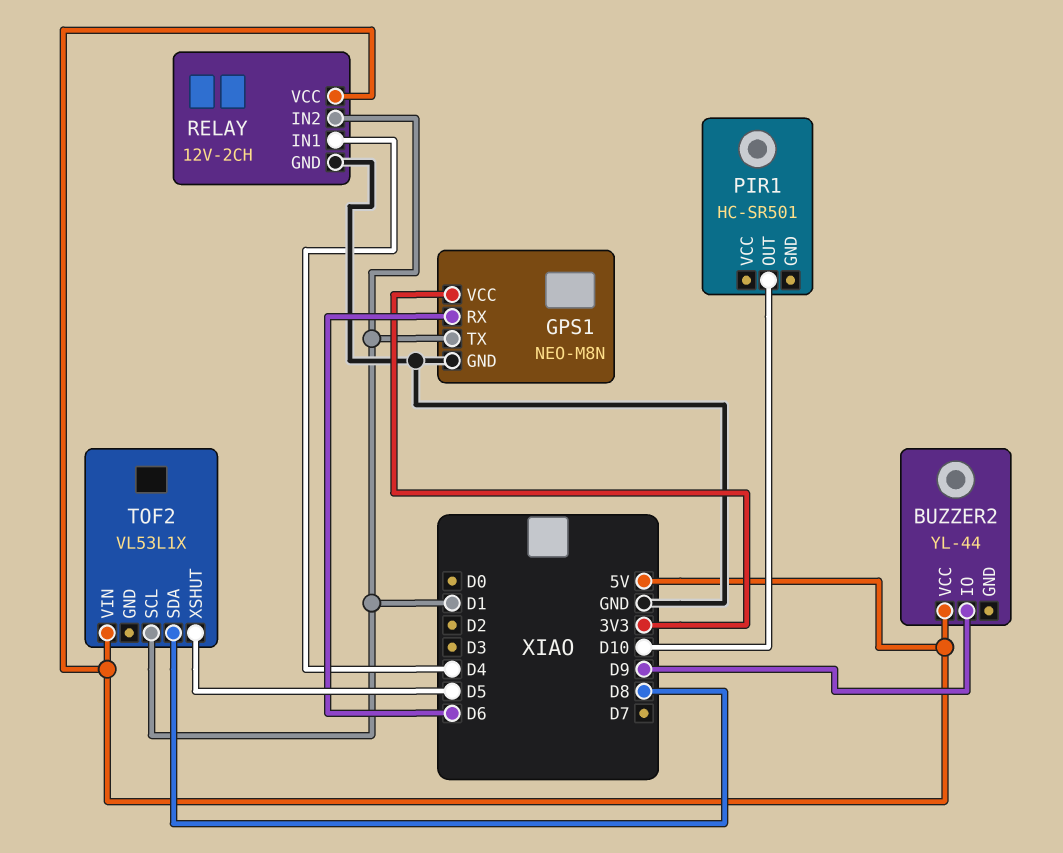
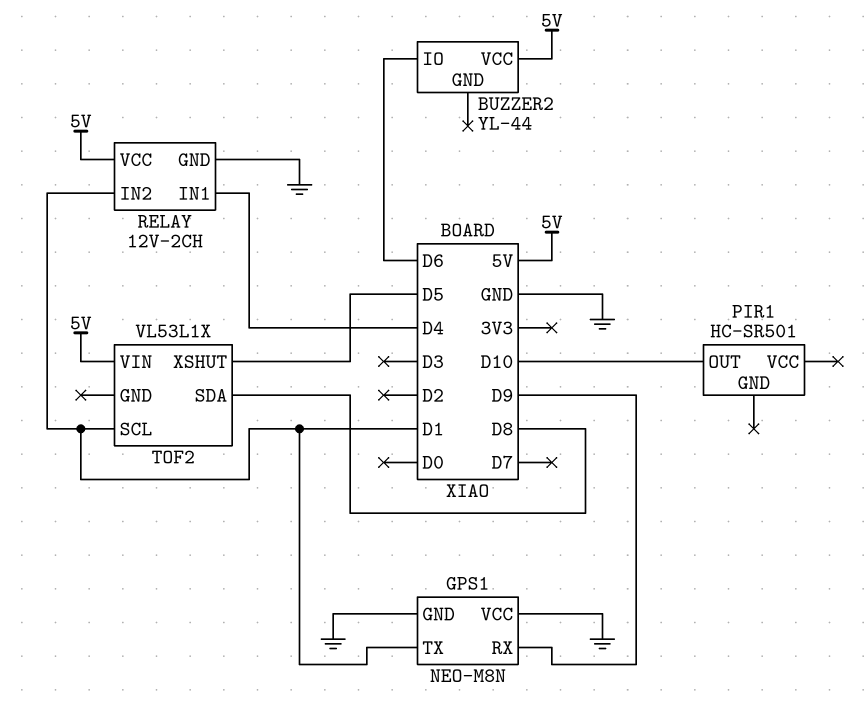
BUZZER2 pin IO: D9 -> D6
GPS1 pin RX: D6 -> D9
GPS1 pin VCC: 3V3 -> GND

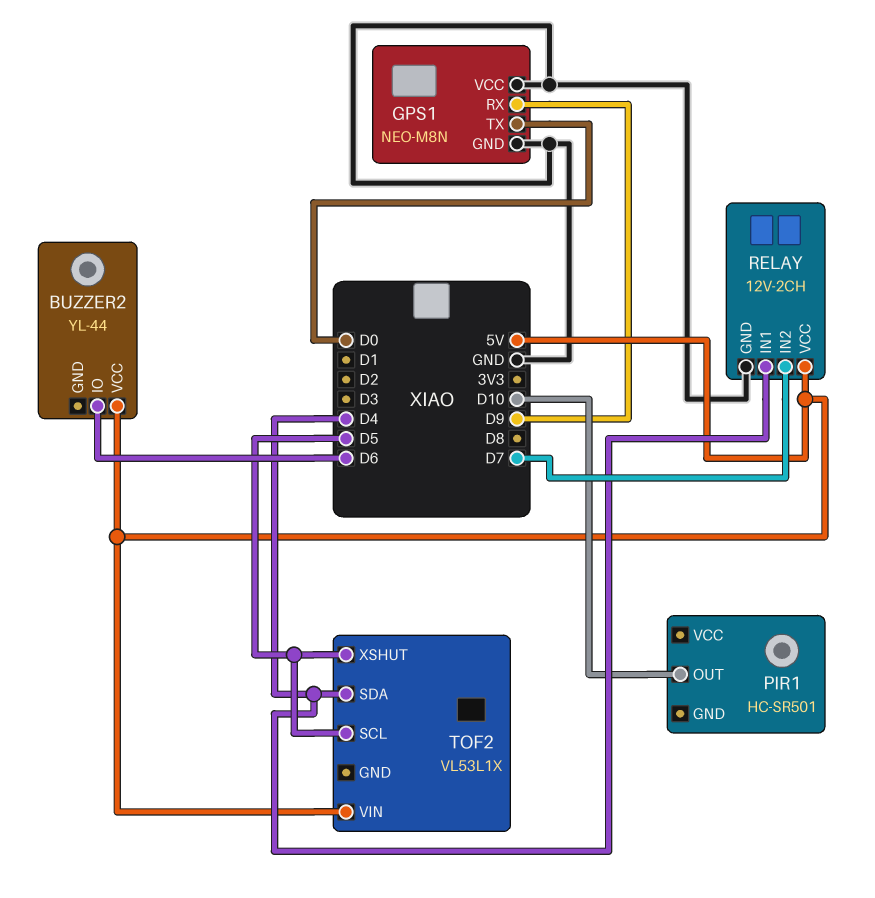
GPS1 pin TX: D1 -> D0
RELAY pin IN2: D1 -> D7
TOF2 pin SCL: D1 -> D5
TOF2 pin SDA: D8 -> D4

